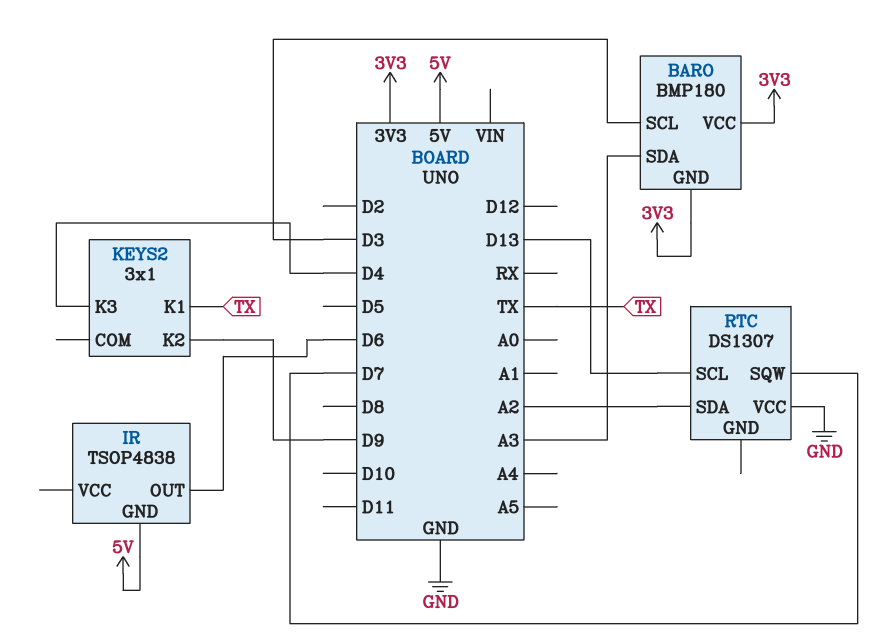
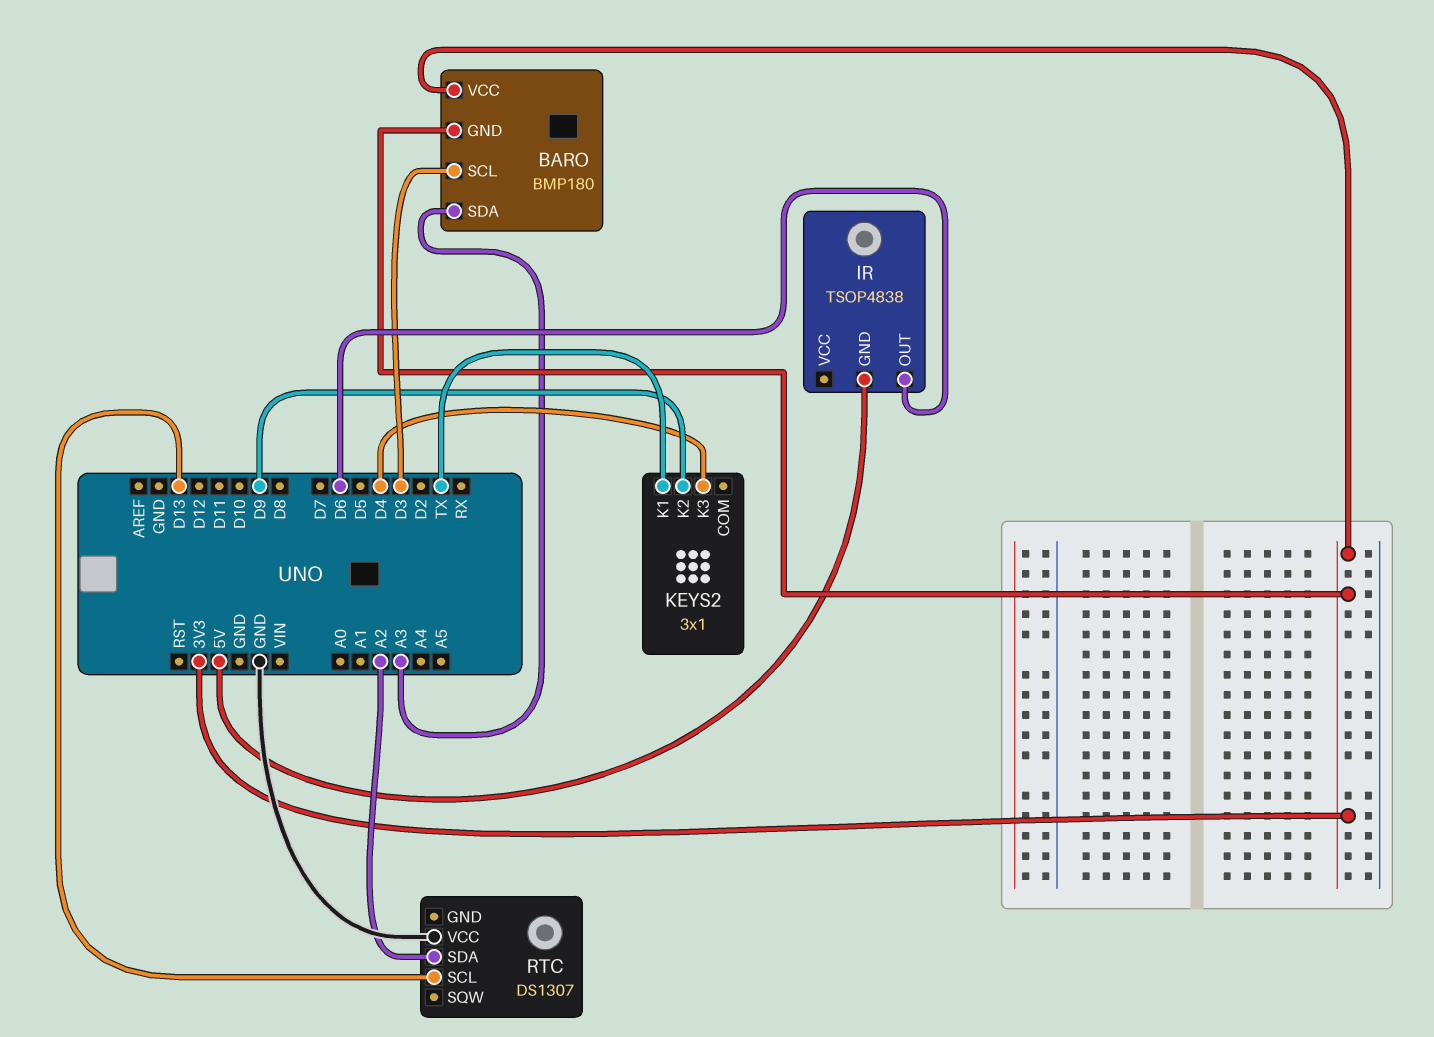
RTC pin SQW: D7 -> none

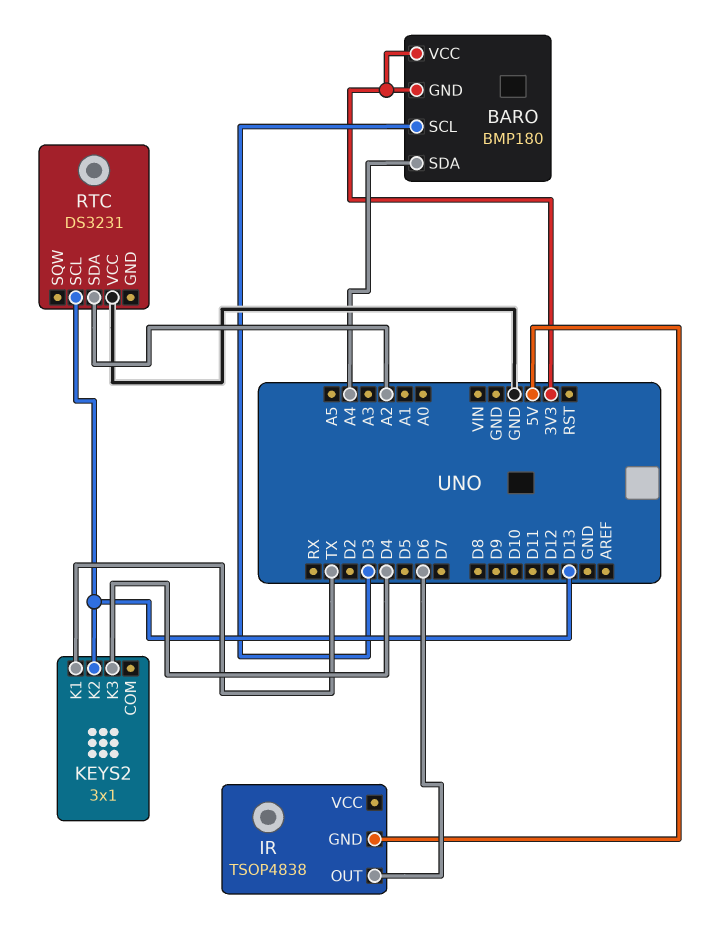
BARO pin SDA: A3 -> A4
KEYS2 pin K2: D9 -> D13
RTC: DS1307 -> DS3231

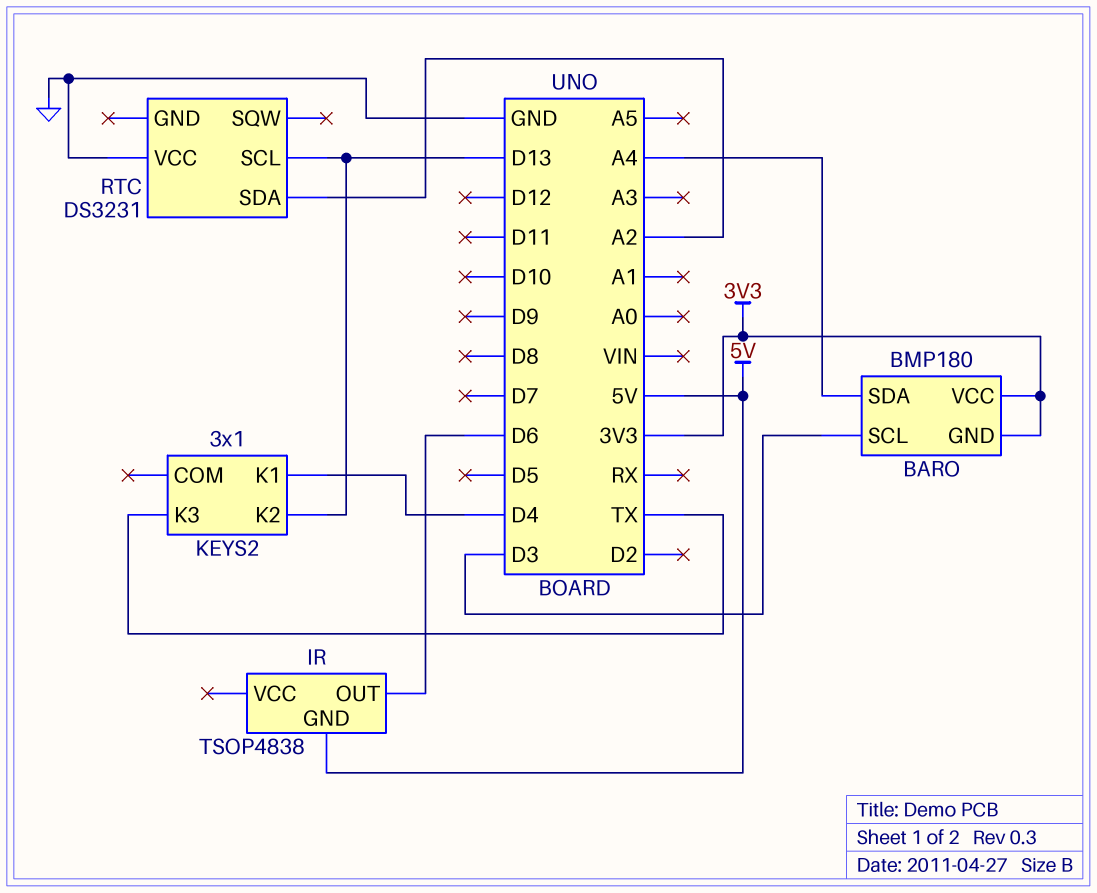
KEYS2 pin K1: TX -> D4
KEYS2 pin K3: D4 -> TX

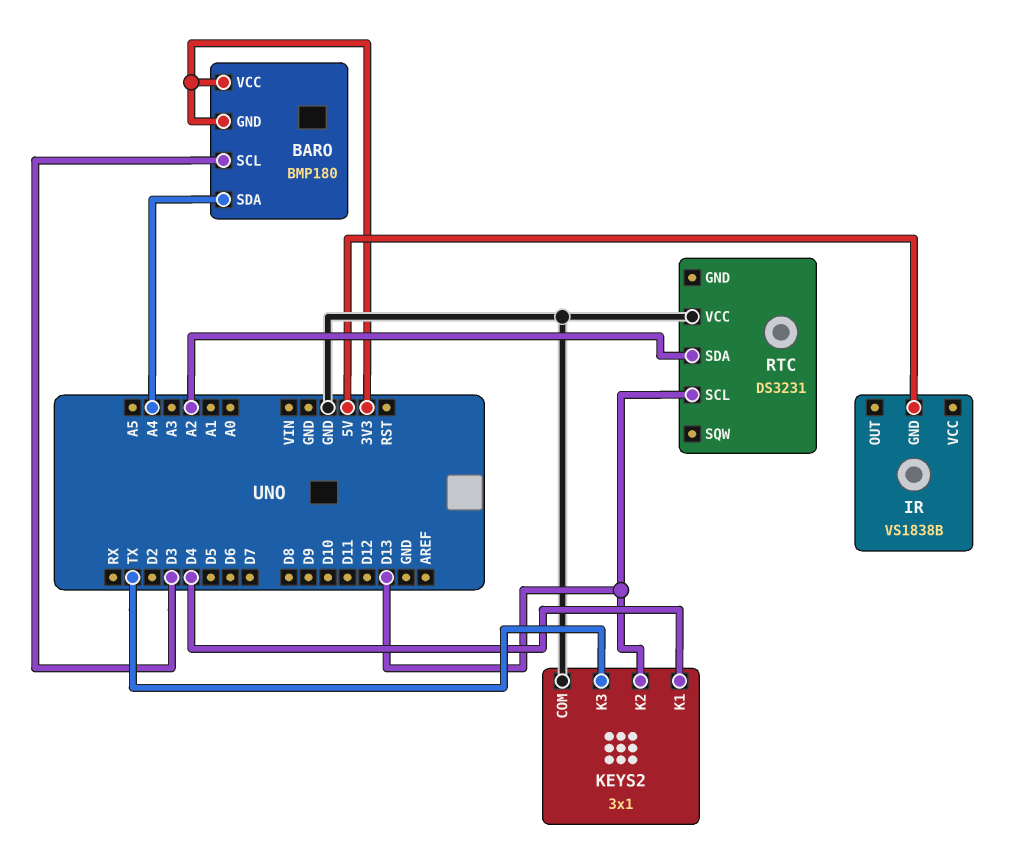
IR: TSOP4838 -> VS1838B
IR pin OUT: D6 -> none
KEYS2 pin COM: none -> GND

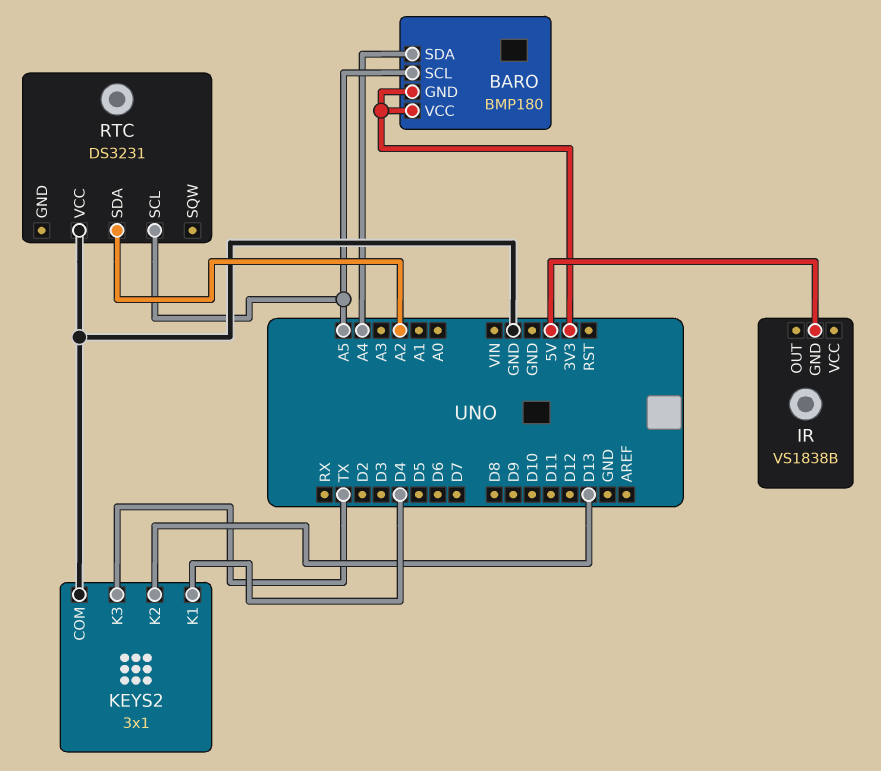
BARO pin SCL: D3 -> A5
RTC pin SCL: D13 -> A5

